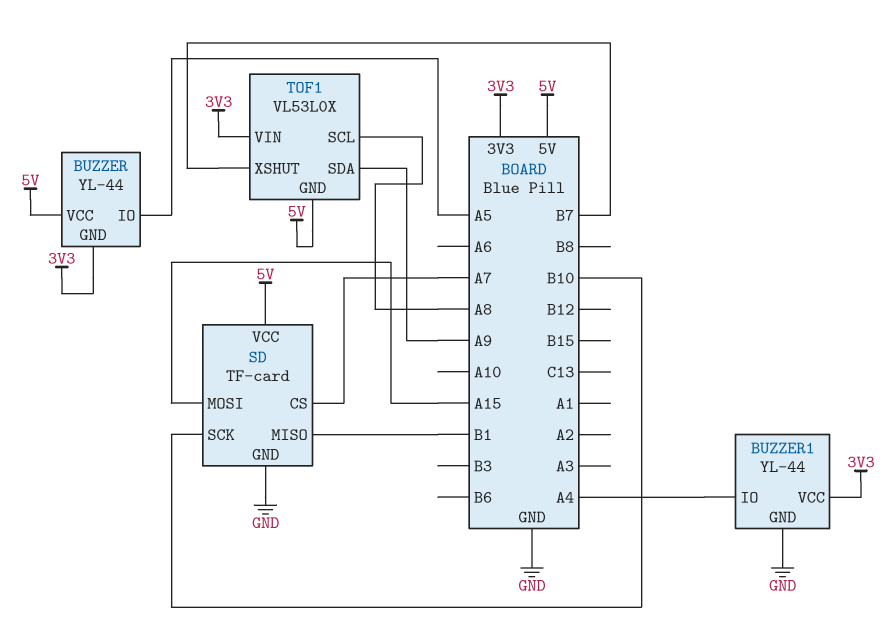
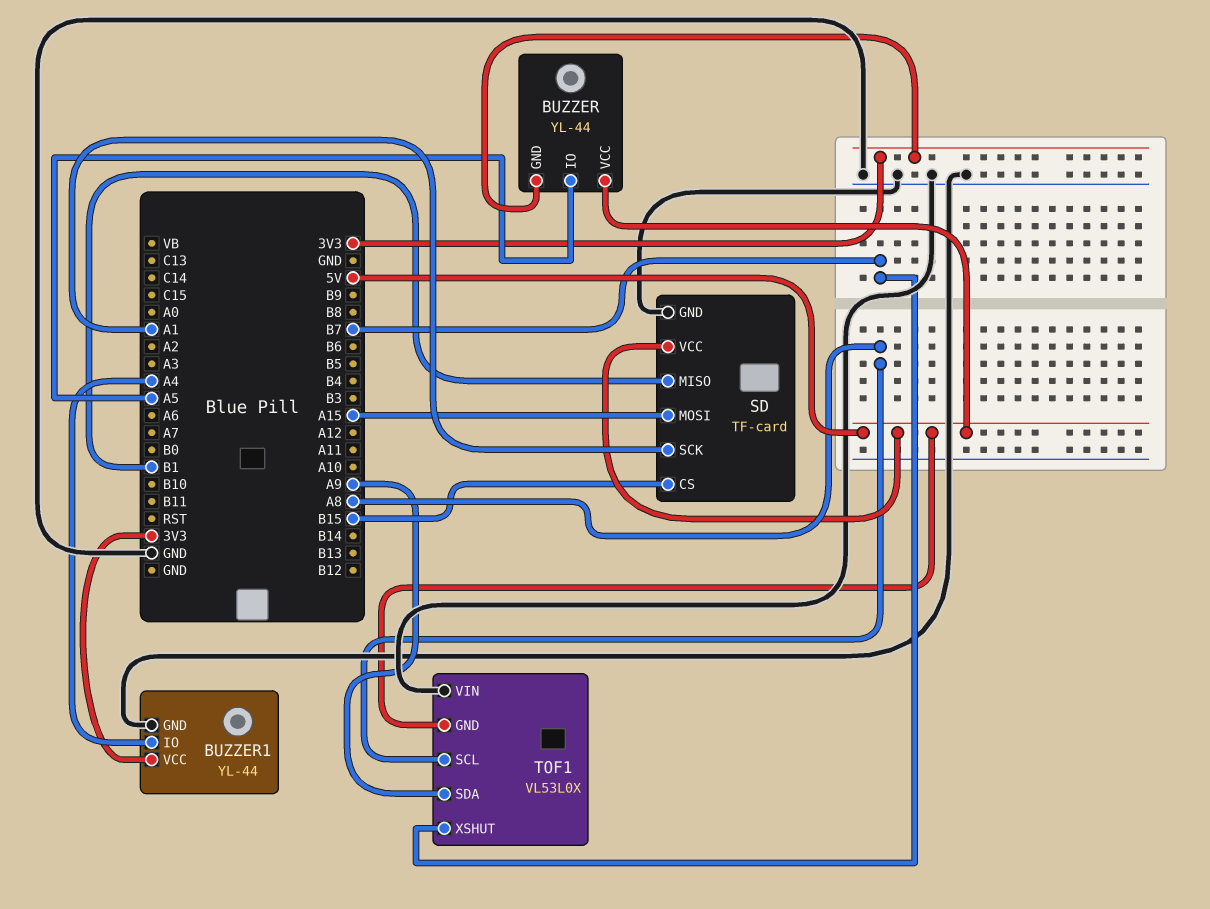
SD pin CS: A7 -> B15
SD pin SCK: B10 -> A1
TOF1 pin VIN: 3V3 -> GND

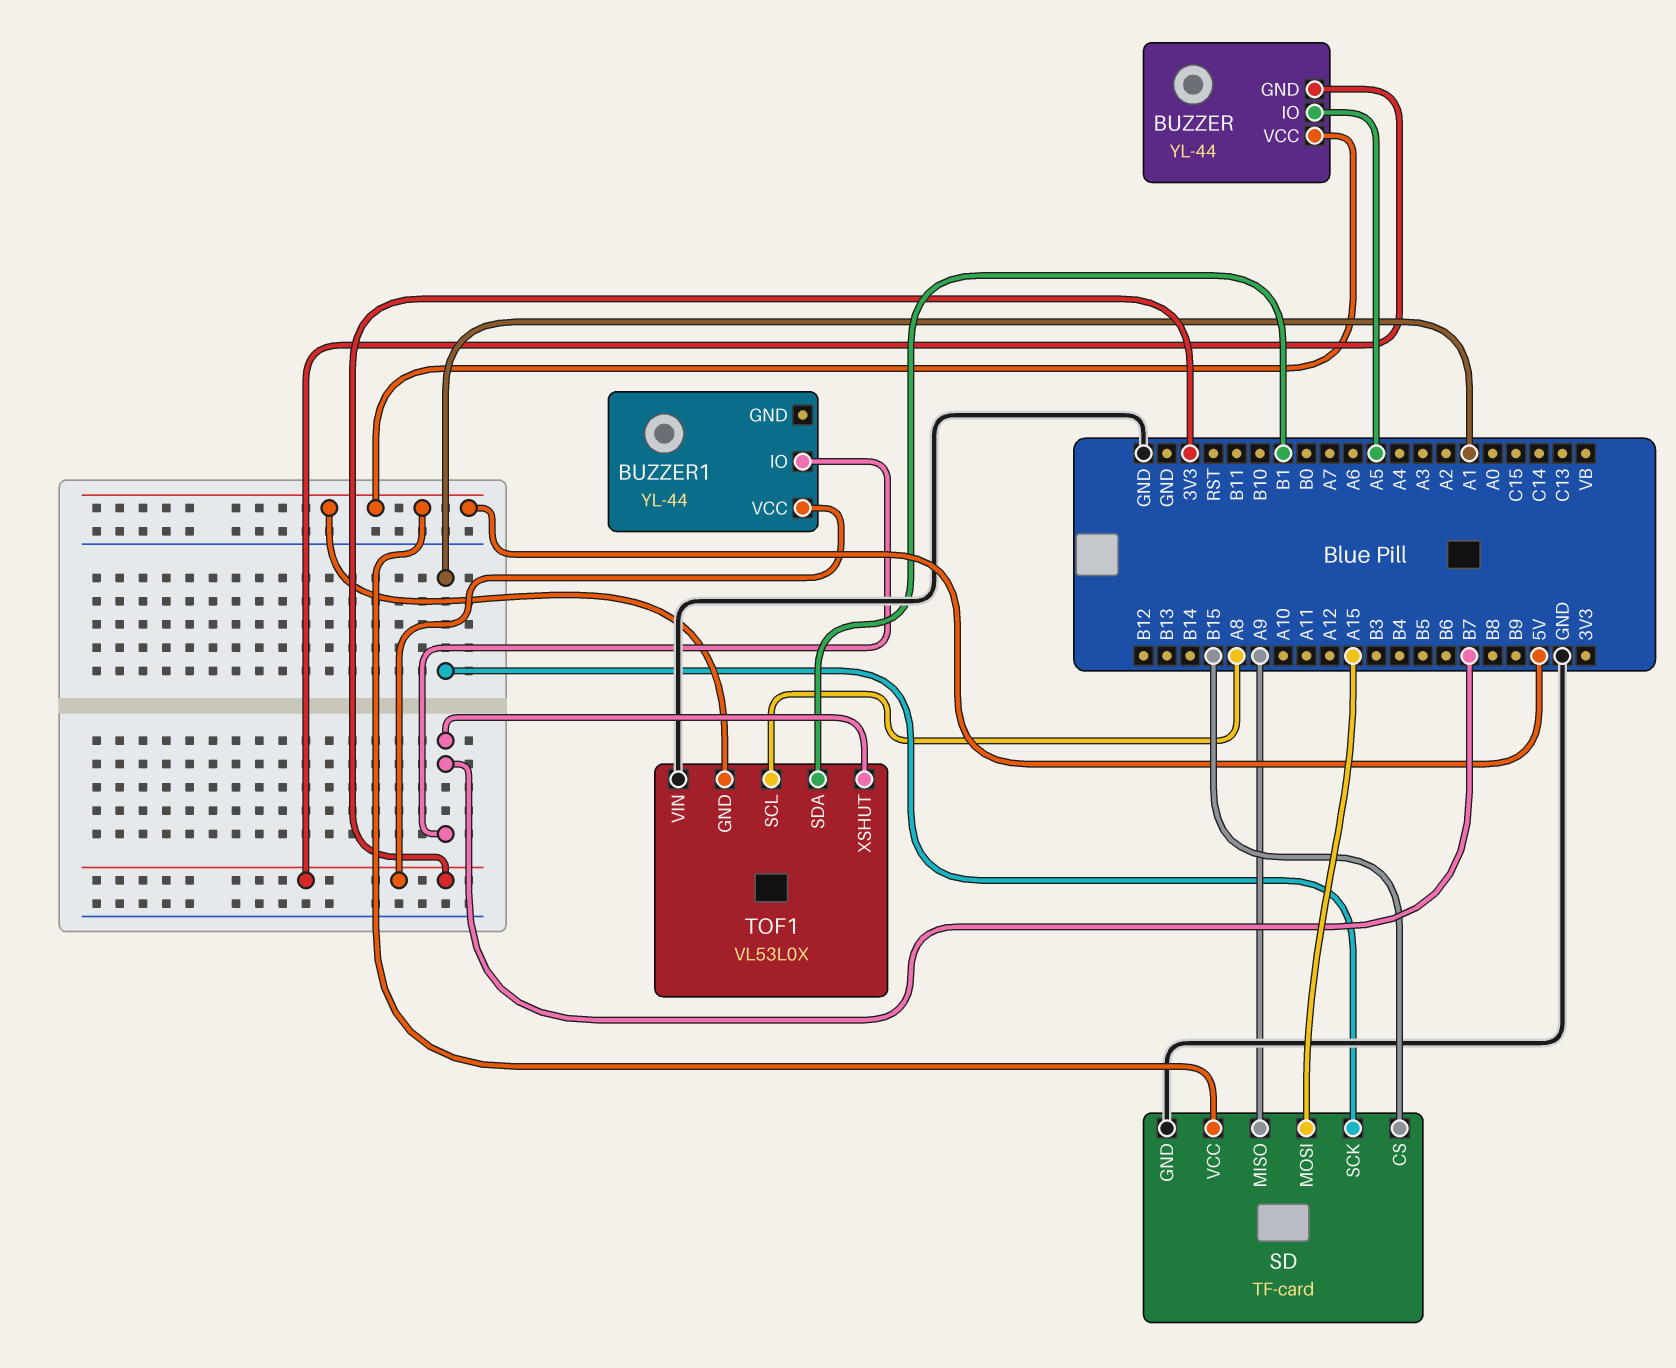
BUZZER1 pin GND: GND -> none
BUZZER1 pin IO: A4 -> B7
SD pin MISO: B1 -> A9
TOF1 pin SDA: A9 -> B1

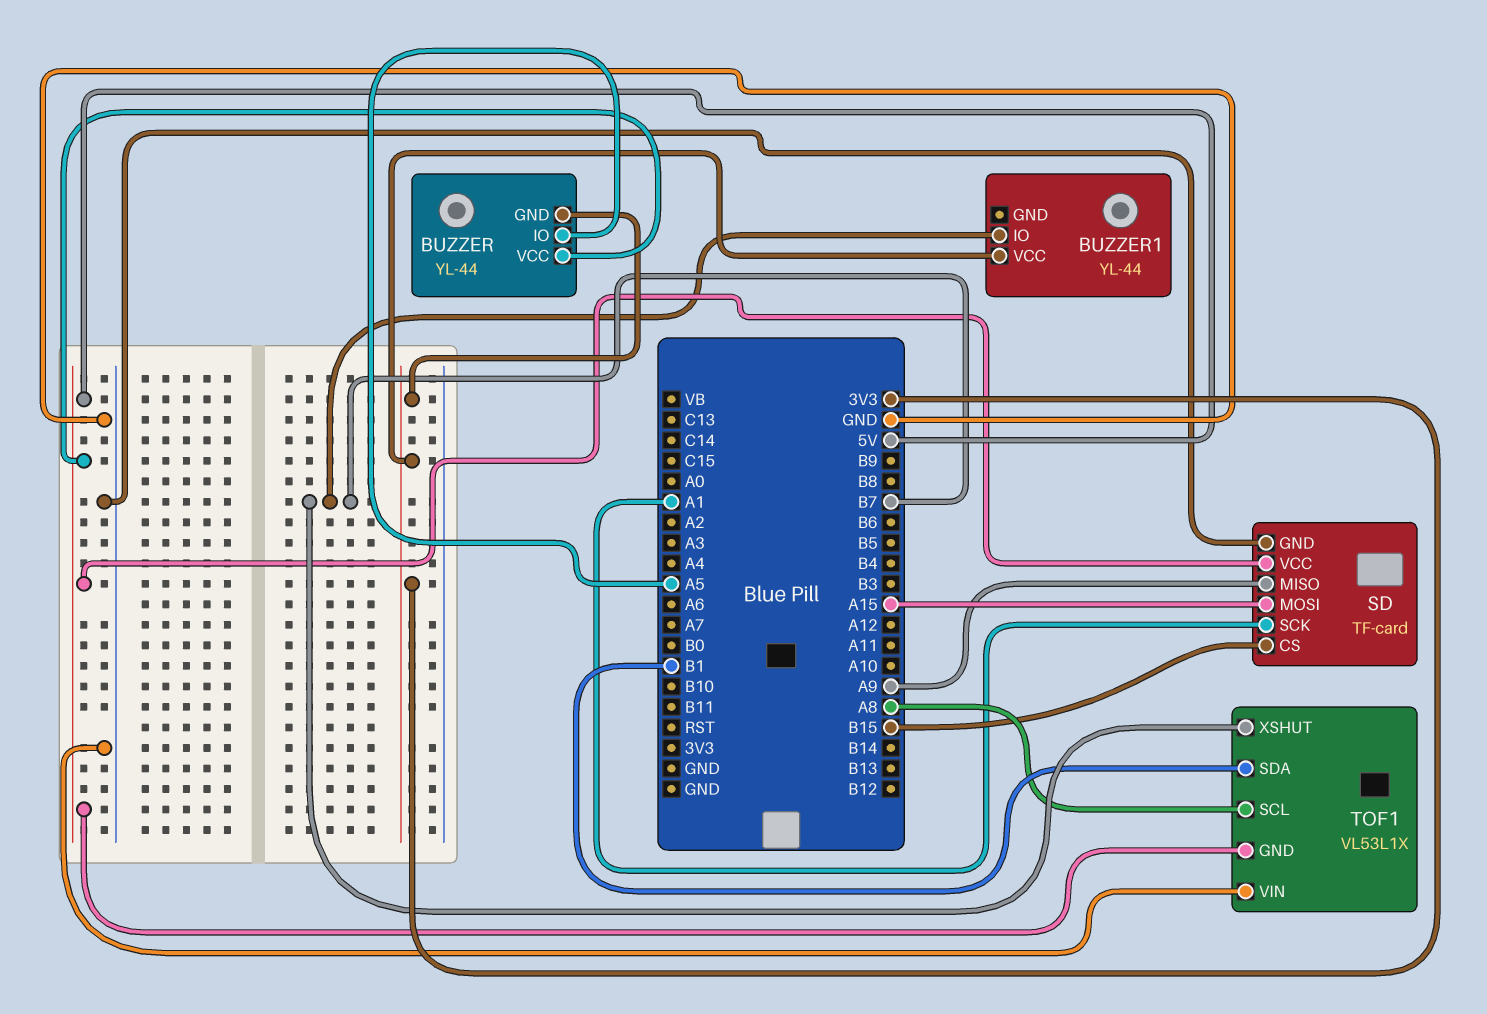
TOF1: VL53L0X -> VL53L1X

